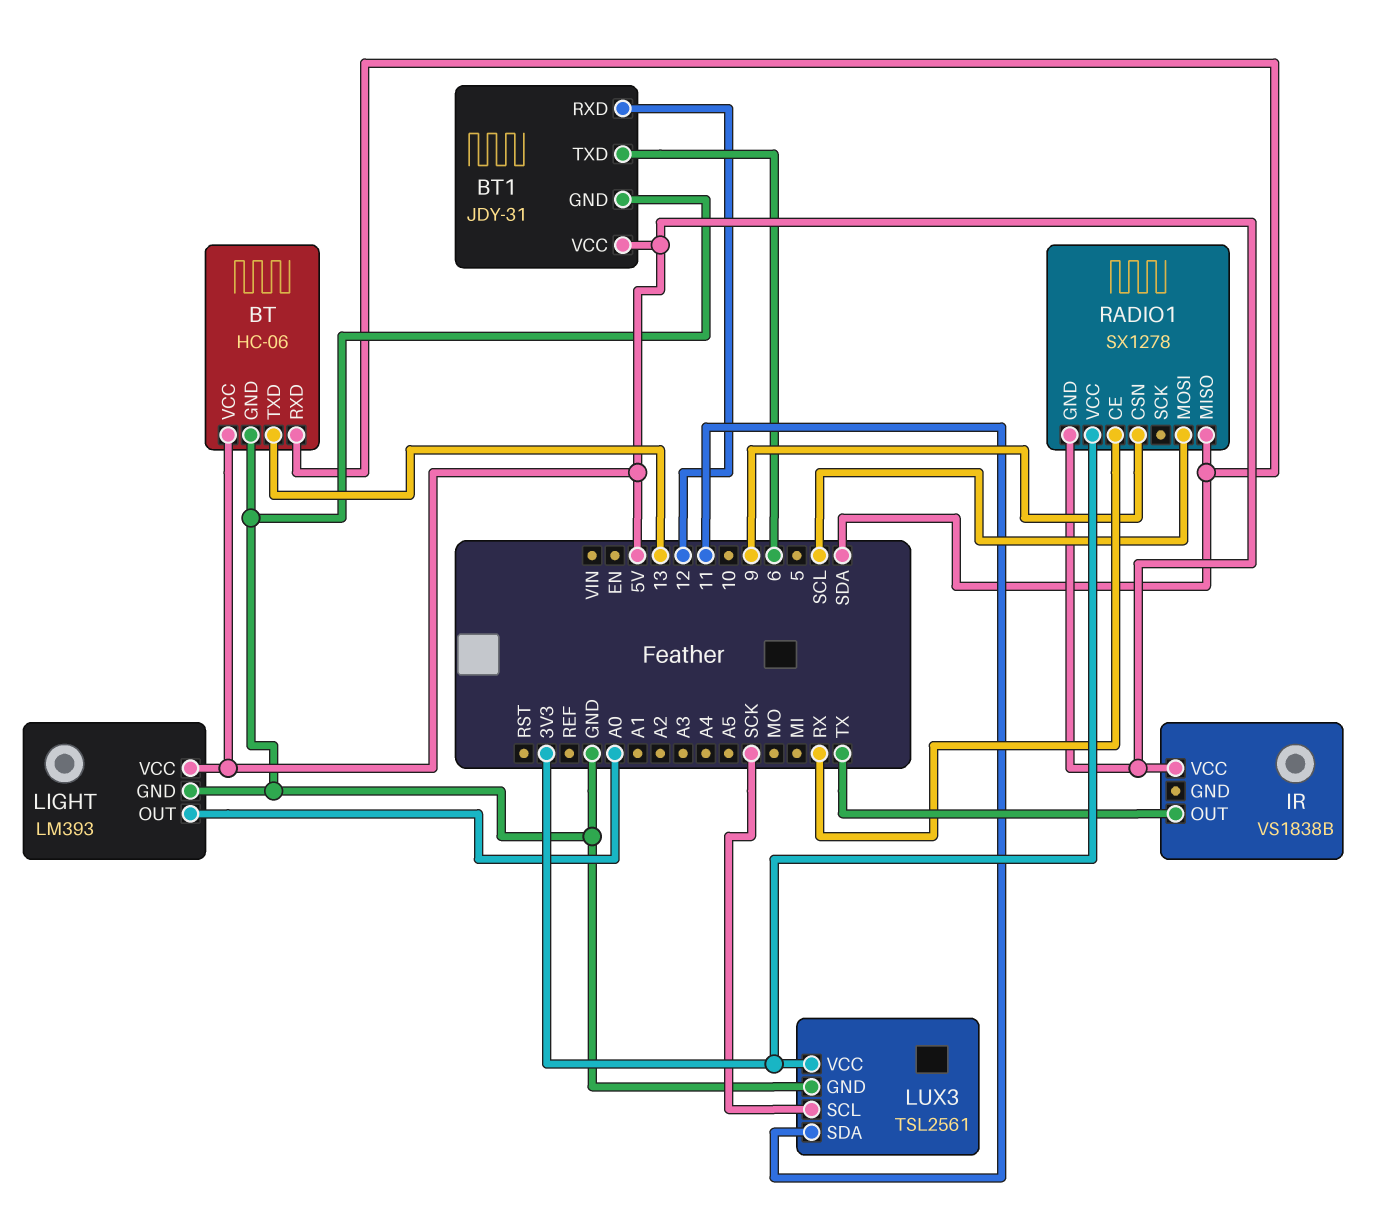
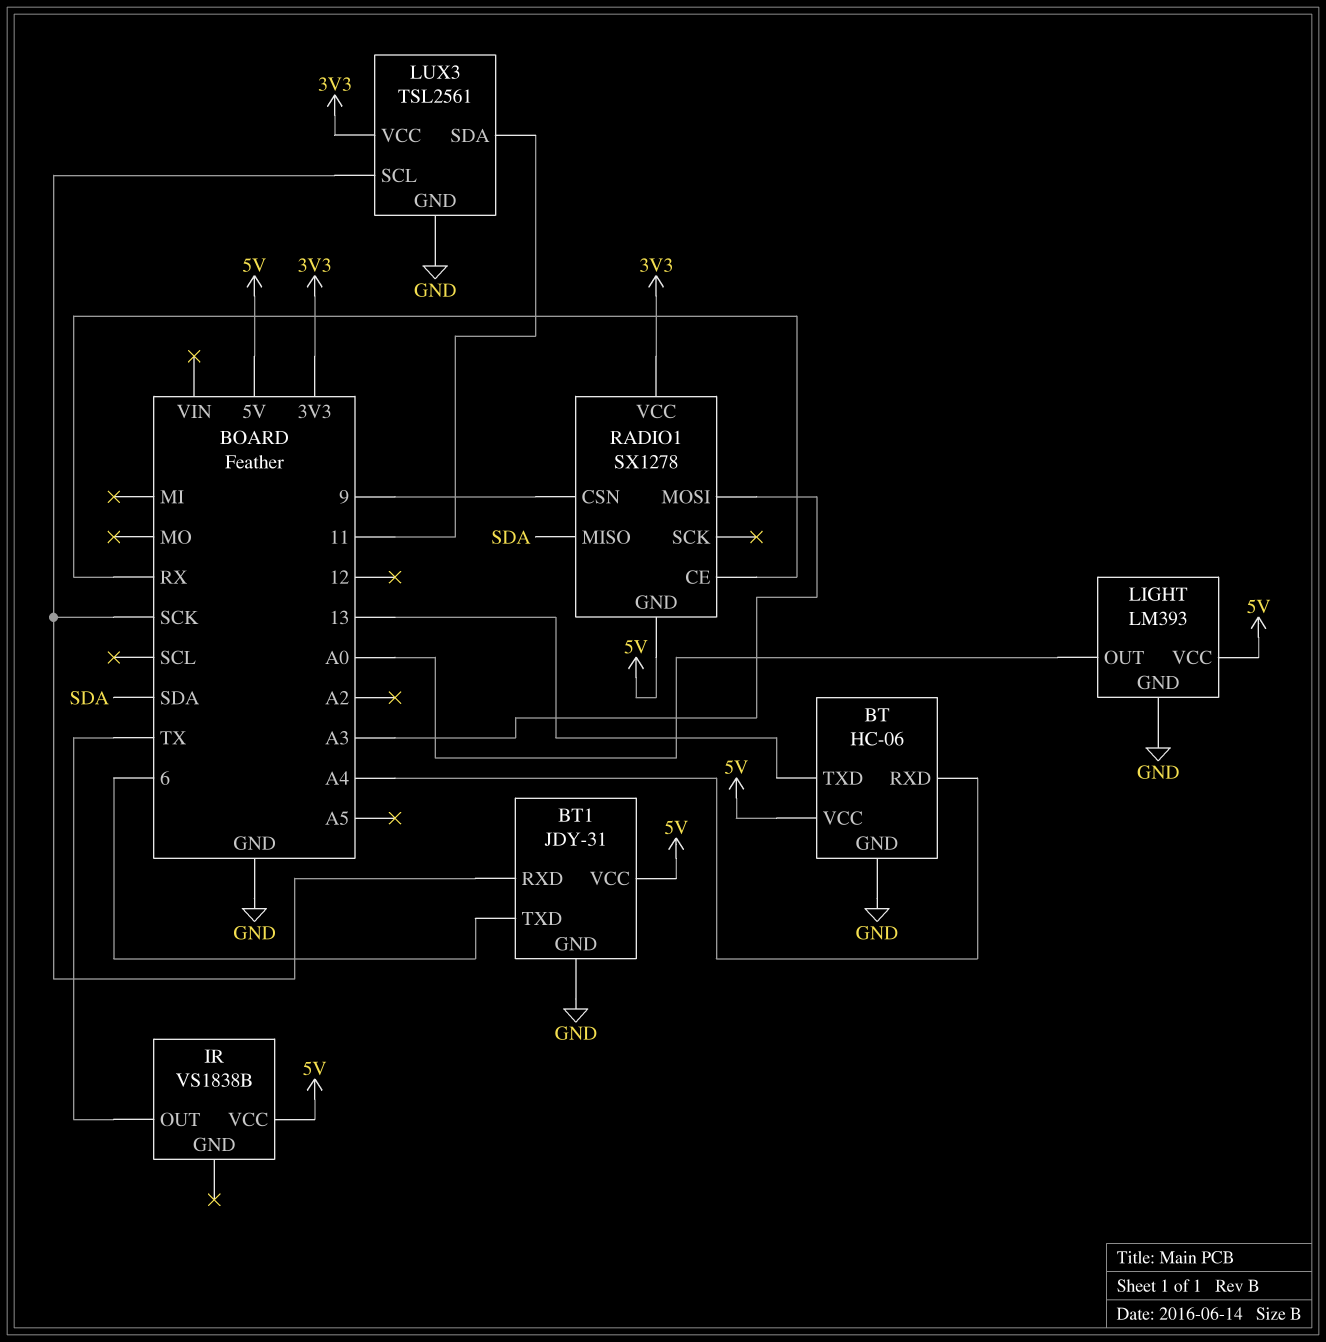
BT pin RXD: SDA -> A4
BT1 pin RXD: 12 -> SCK
RADIO1 pin MOSI: SCL -> A3

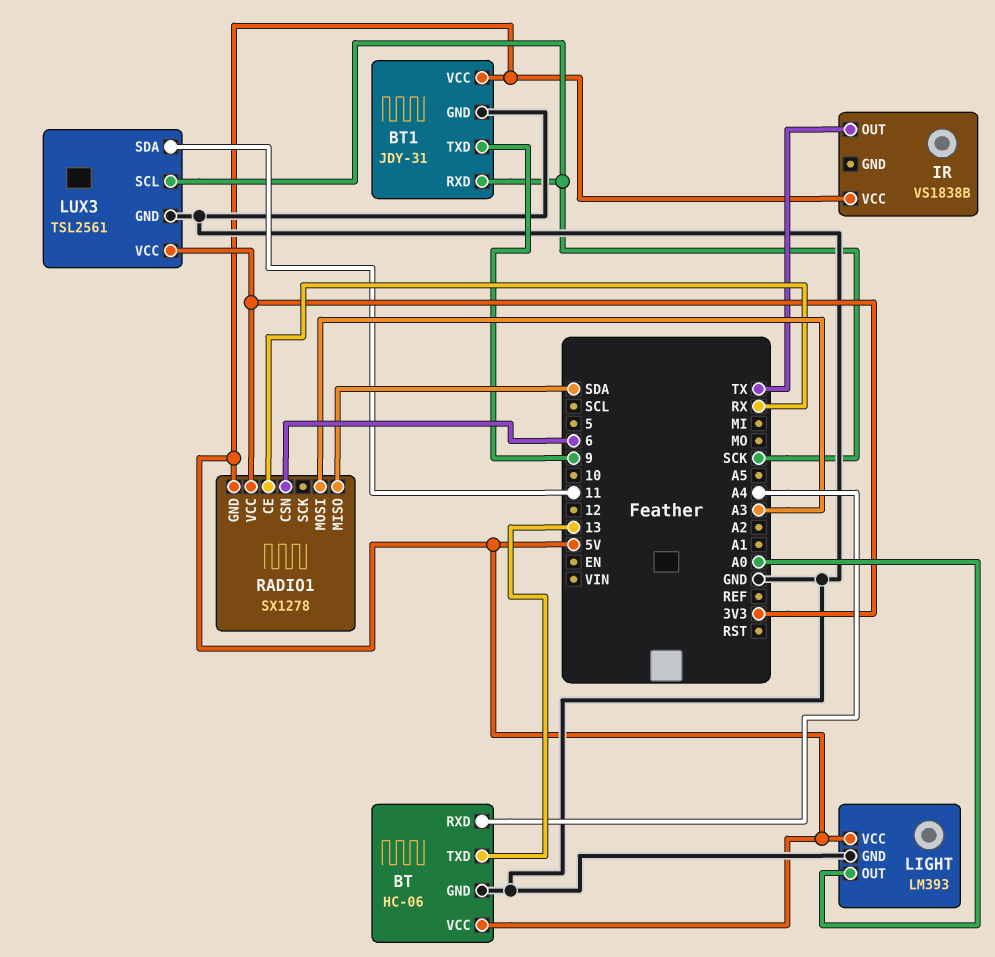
BT1 pin TXD: 6 -> 9
RADIO1 pin CSN: 9 -> 6

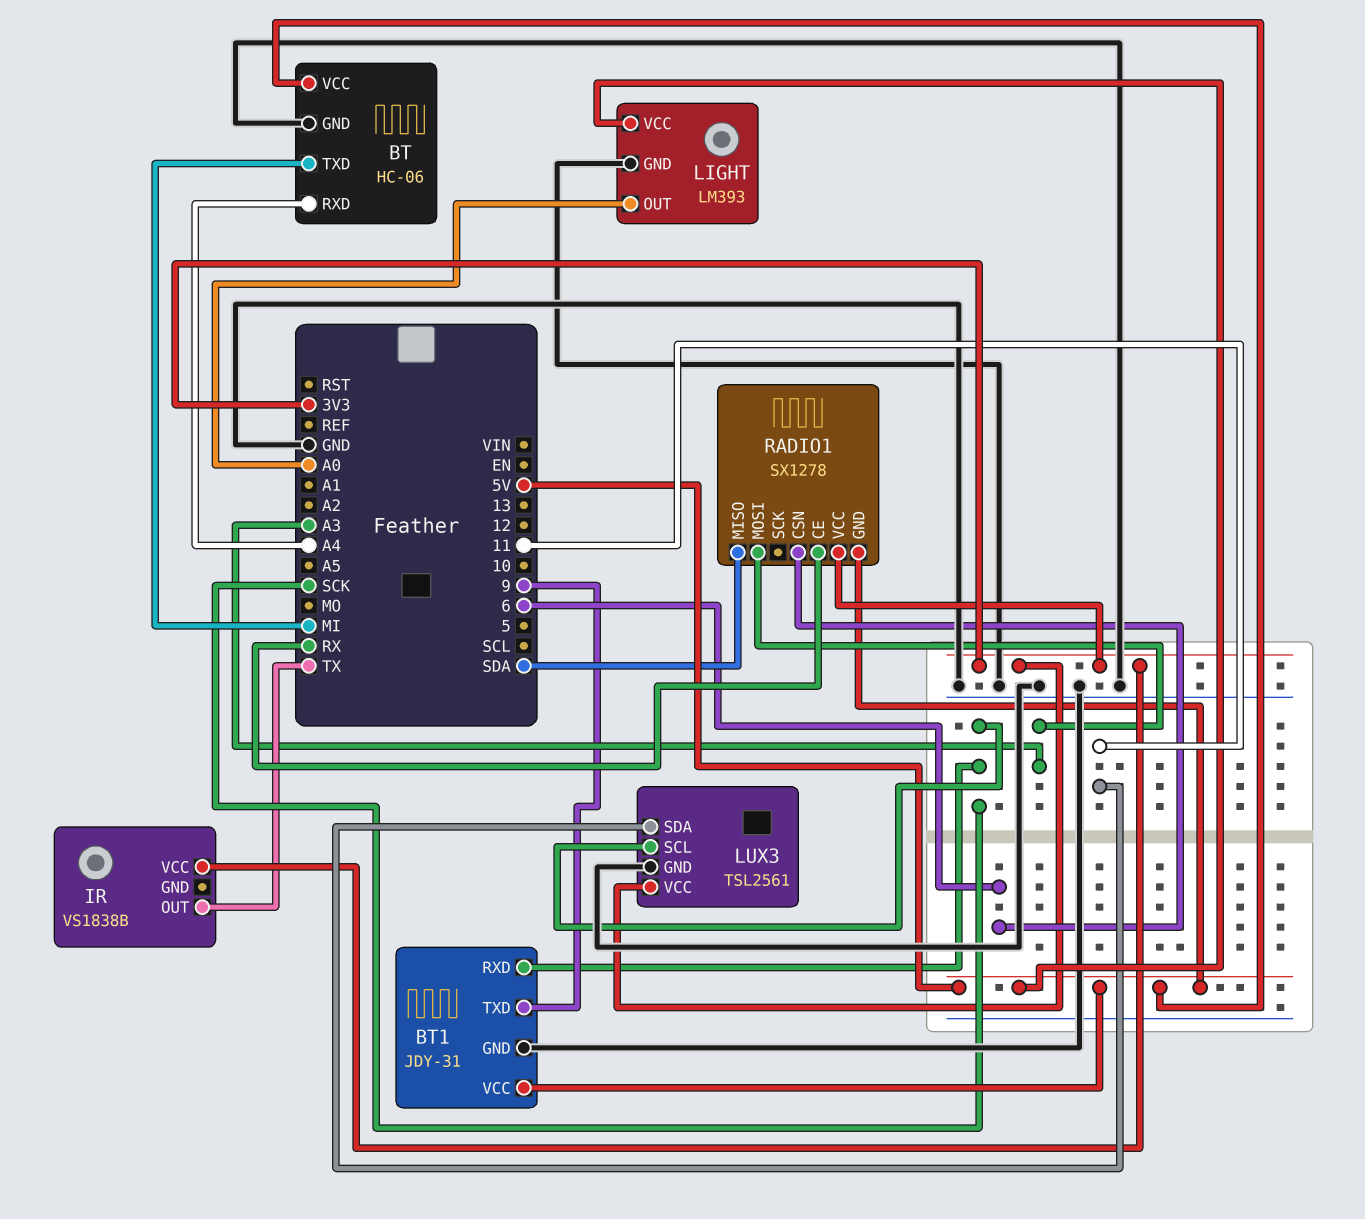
BT pin TXD: 13 -> MI
IR pin VCC: 5V -> 3V3

